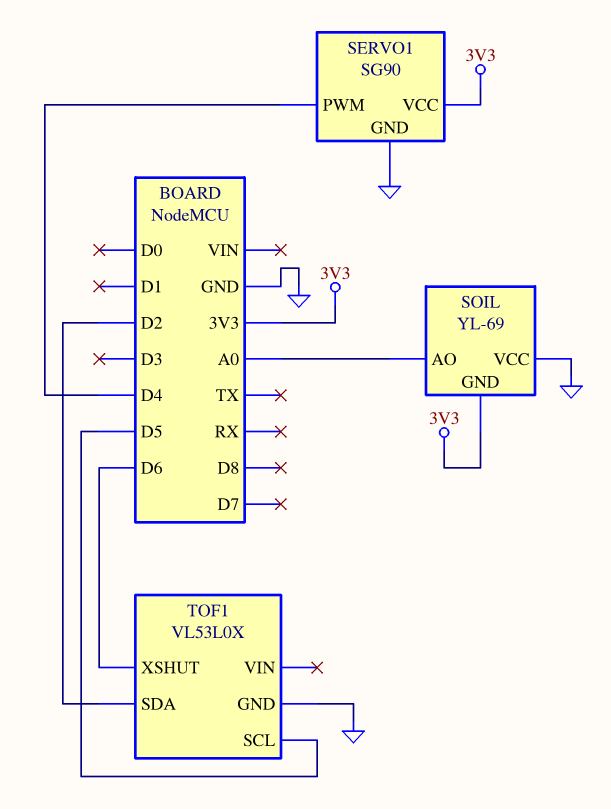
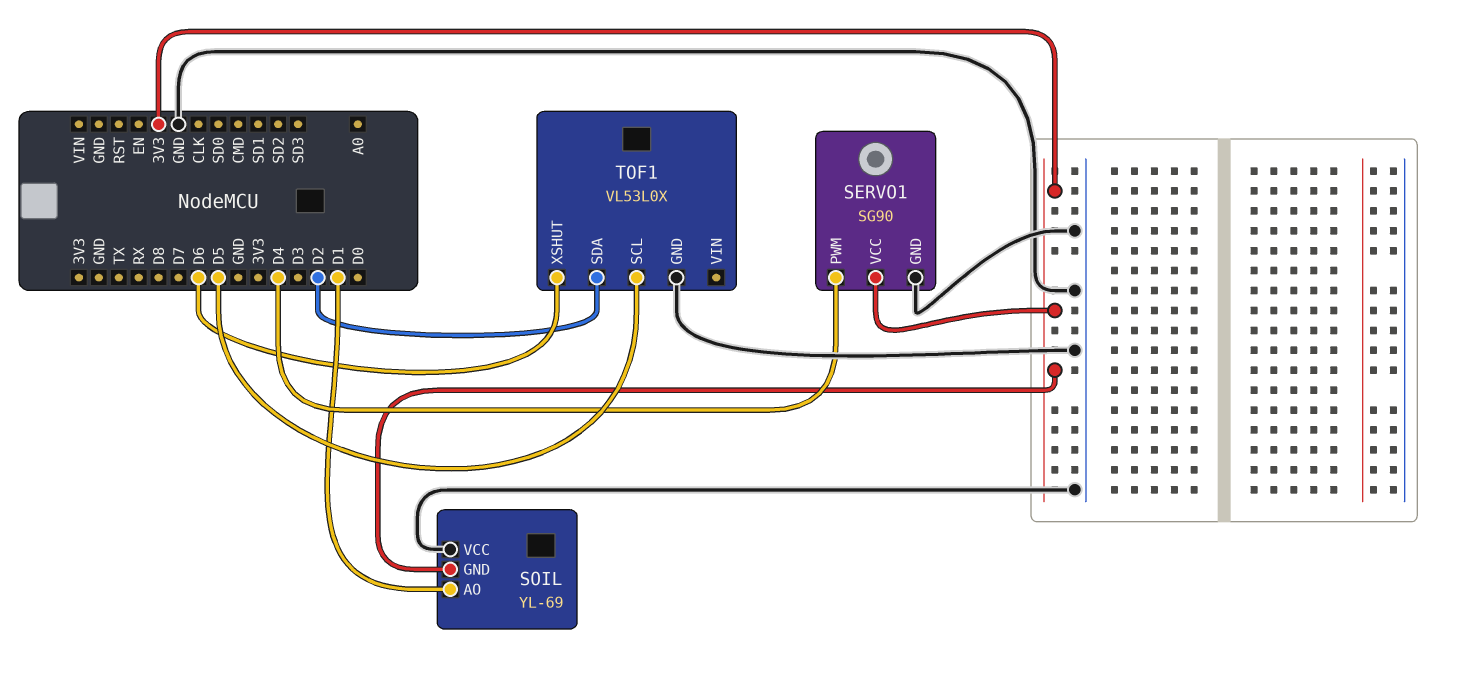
SOIL pin AO: A0 -> D1

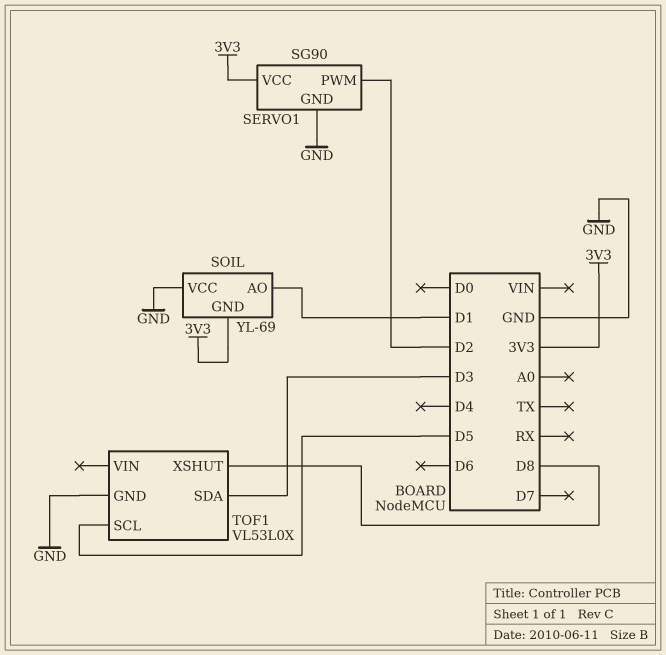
SERVO1 pin PWM: D4 -> D2
TOF1 pin SDA: D2 -> D3
TOF1 pin XSHUT: D6 -> D8

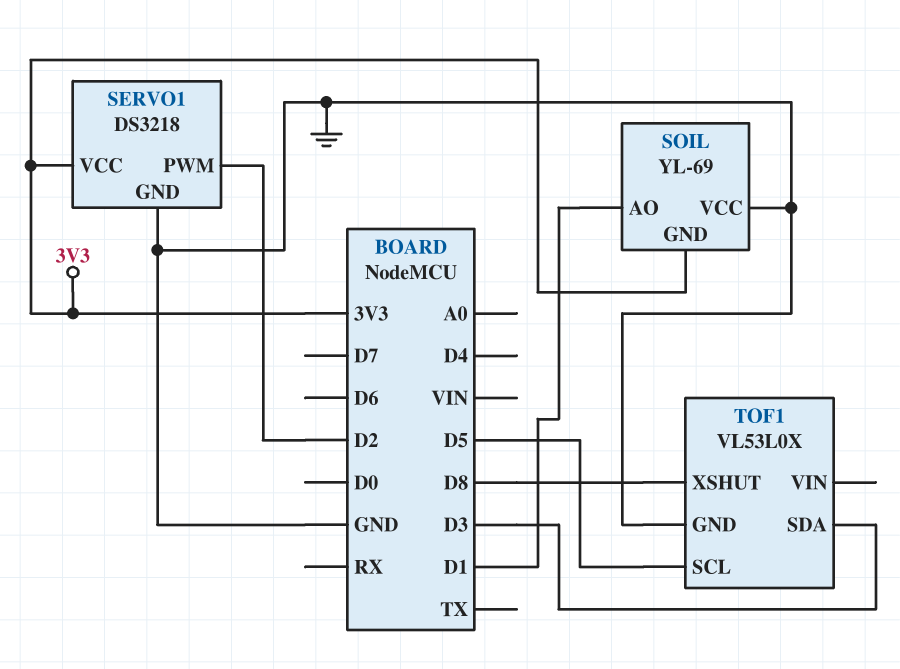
SERVO1: SG90 -> DS3218

